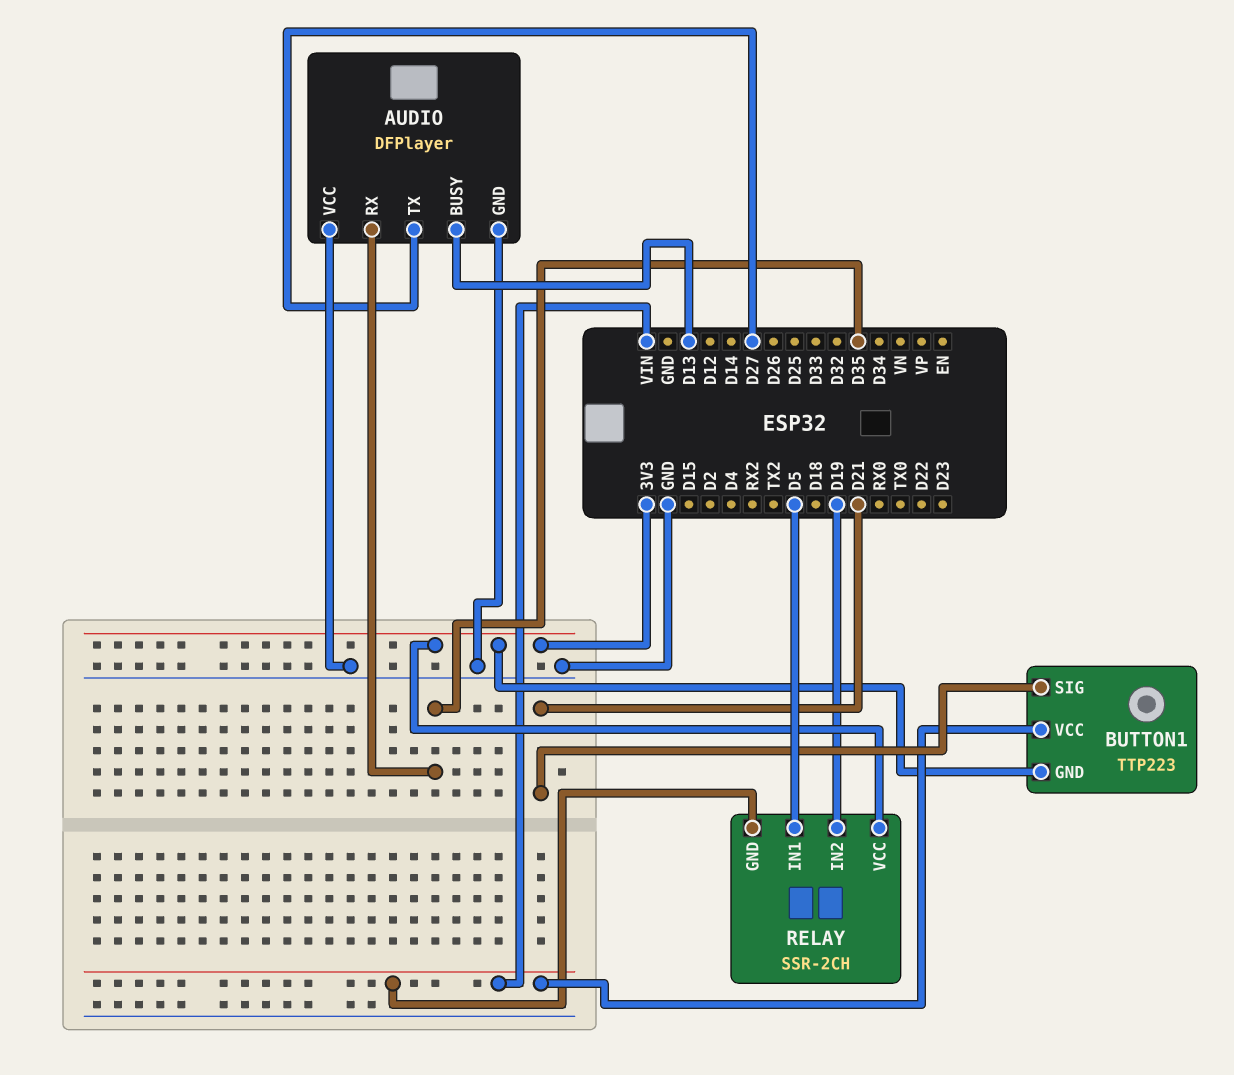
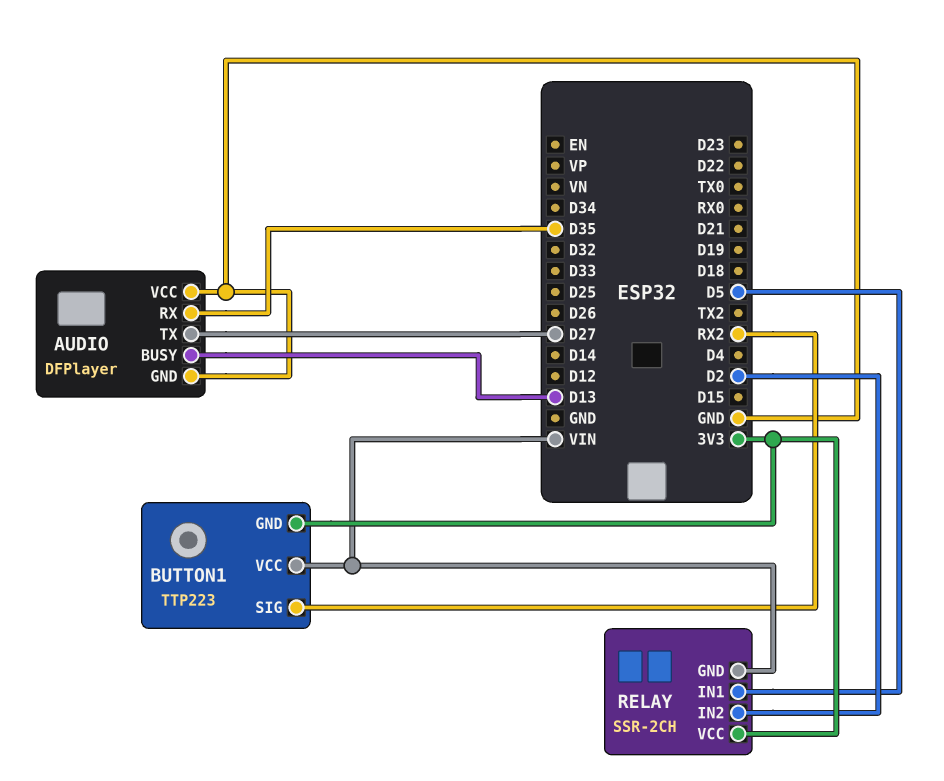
BUTTON1 pin SIG: D21 -> RX2
RELAY pin IN2: D19 -> D2

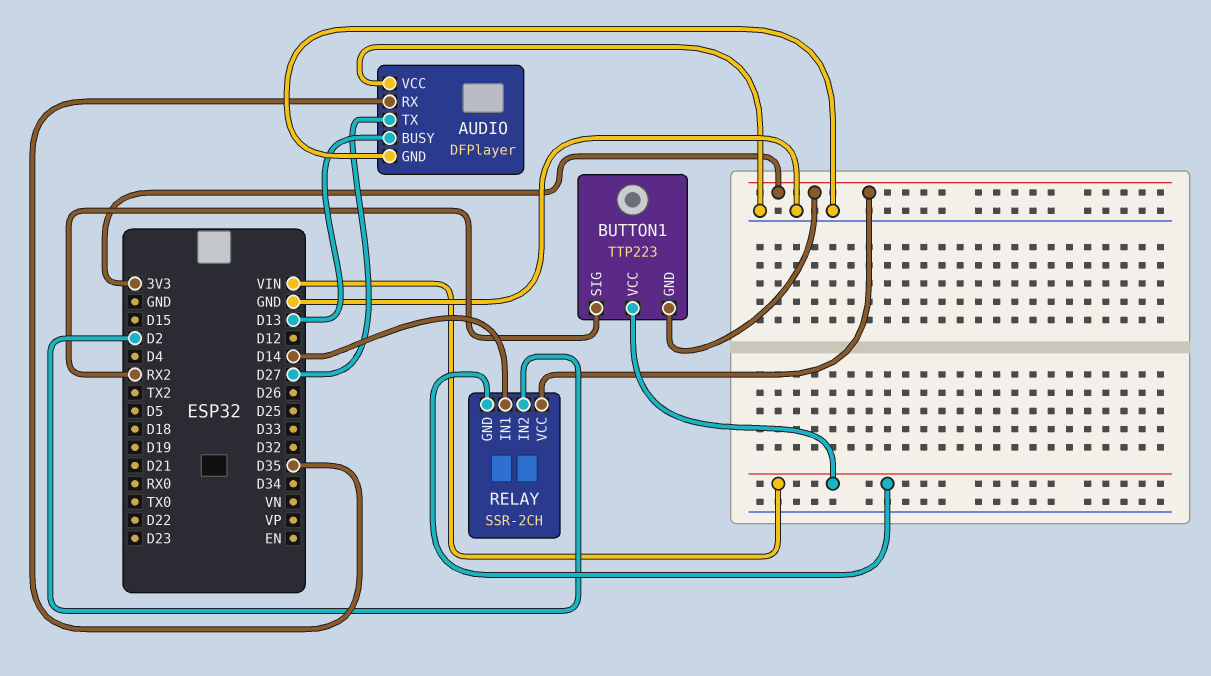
RELAY pin IN1: D5 -> D14

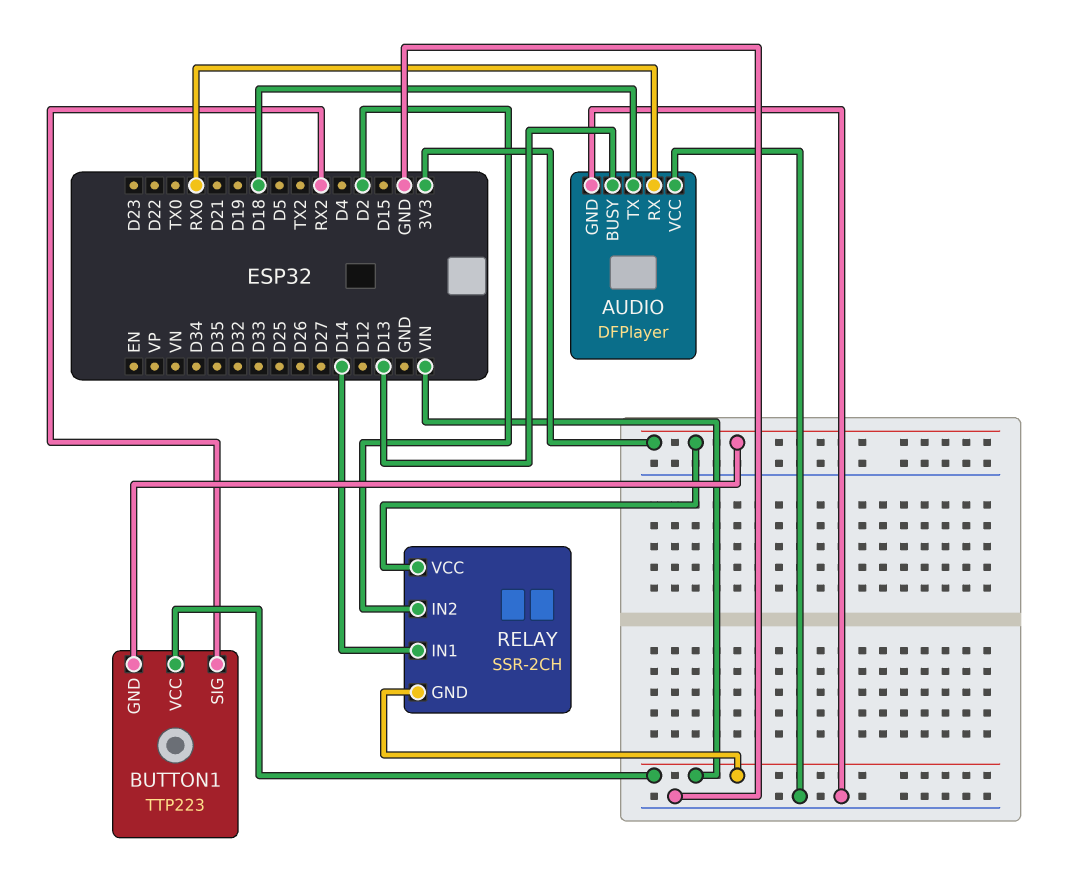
AUDIO pin RX: D35 -> RX0
AUDIO pin TX: D27 -> D18

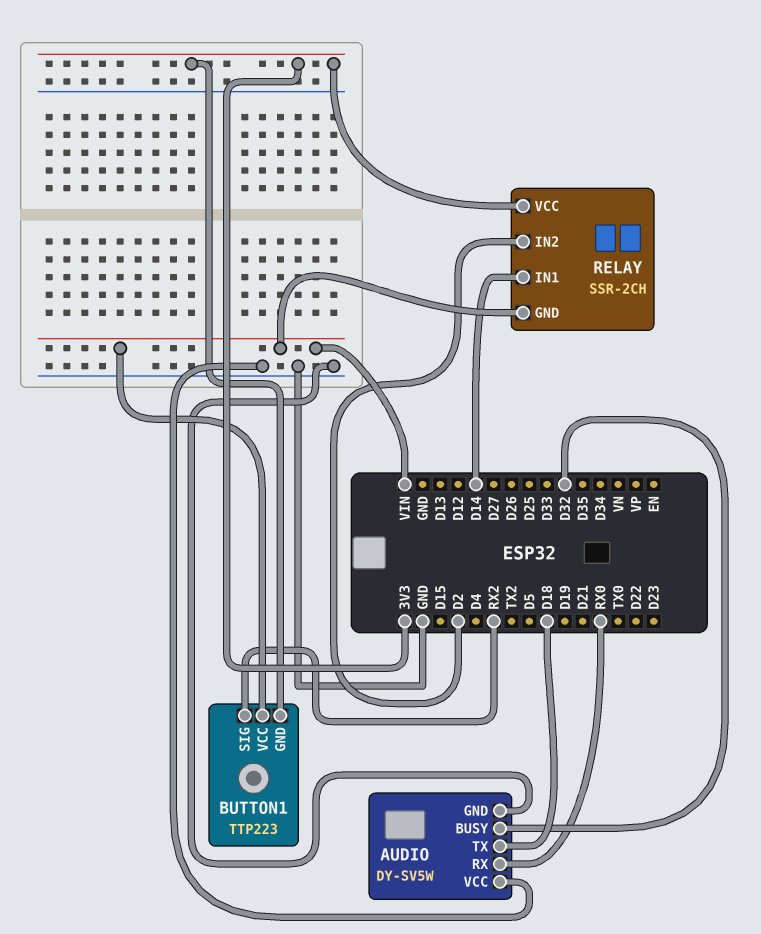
AUDIO: DFPlayer -> DY-SV5W
AUDIO pin BUSY: D13 -> D32

